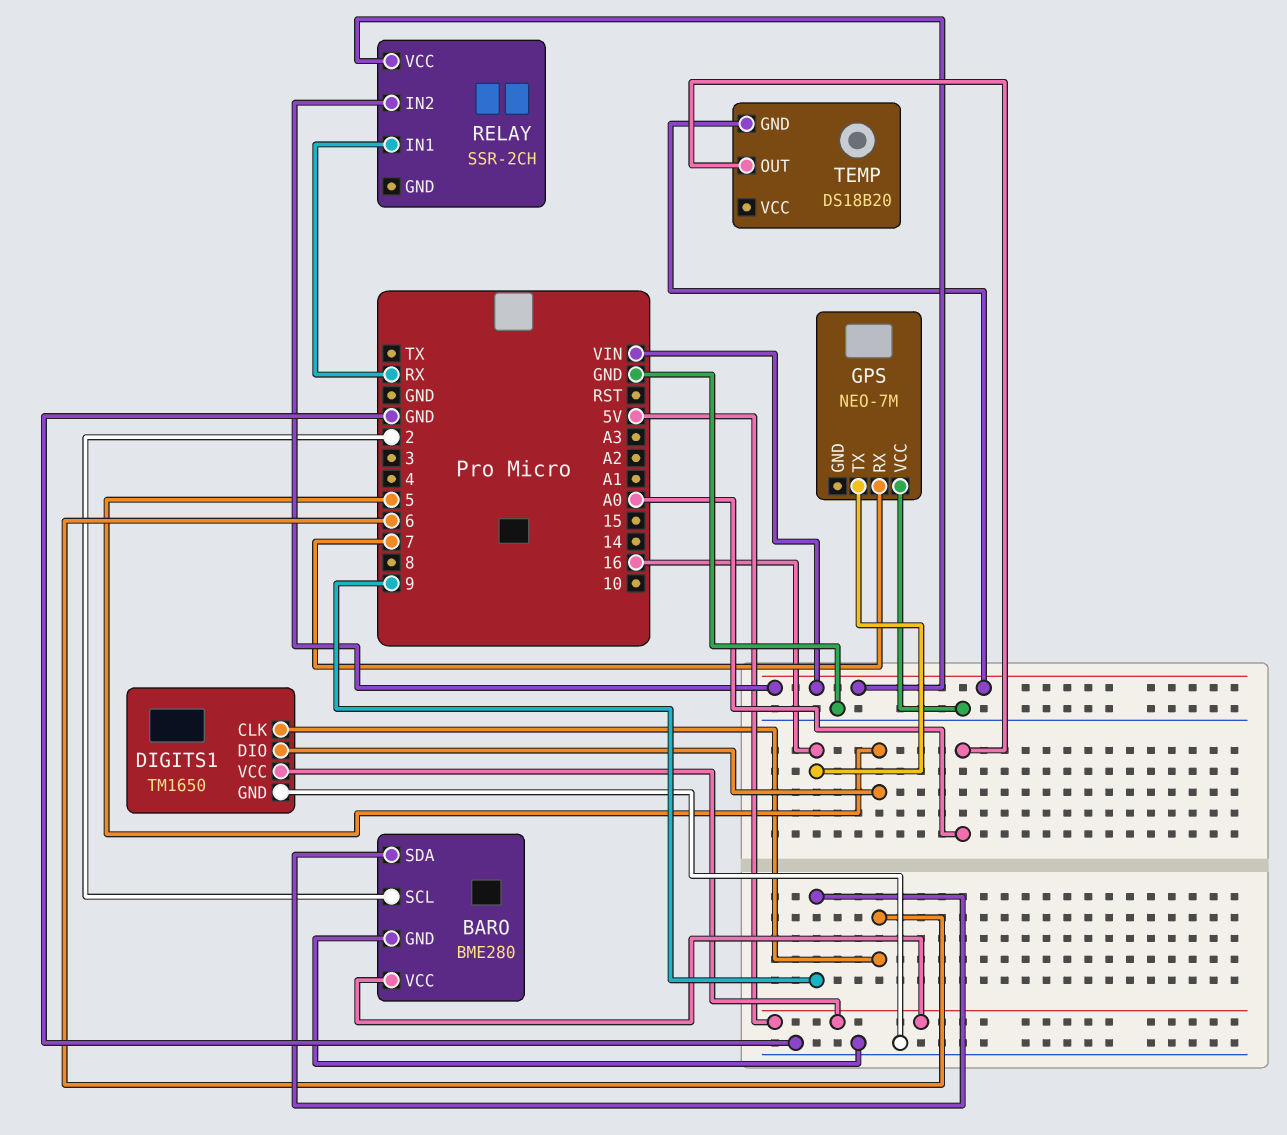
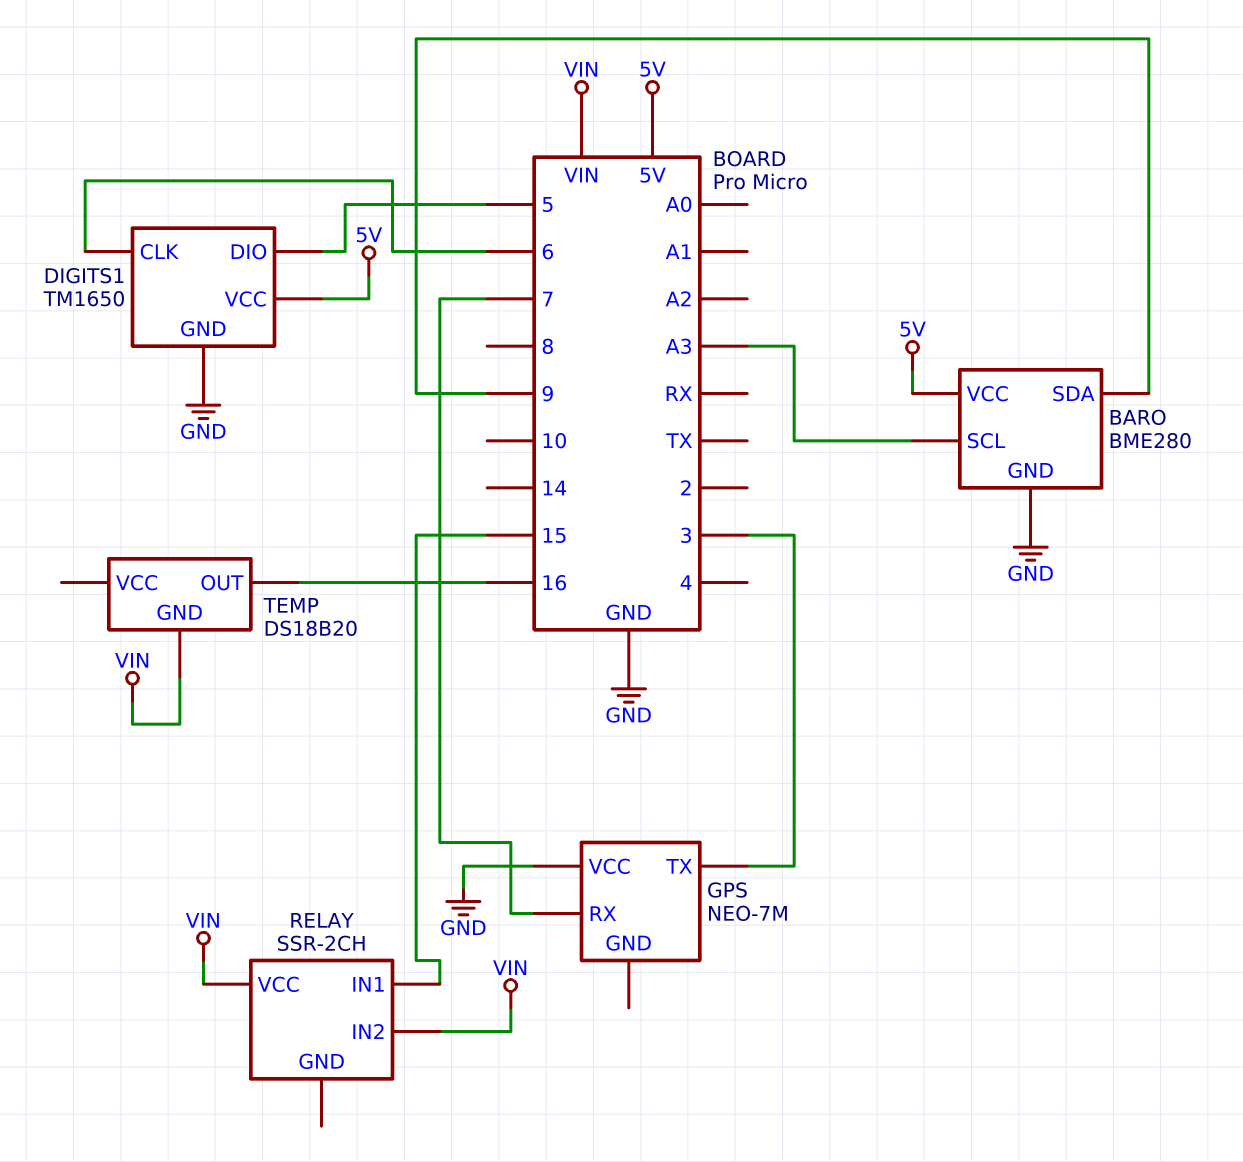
BARO pin SCL: 2 -> A3
GPS pin TX: 16 -> 3
RELAY pin IN1: RX -> 15
TEMP pin OUT: A0 -> 16

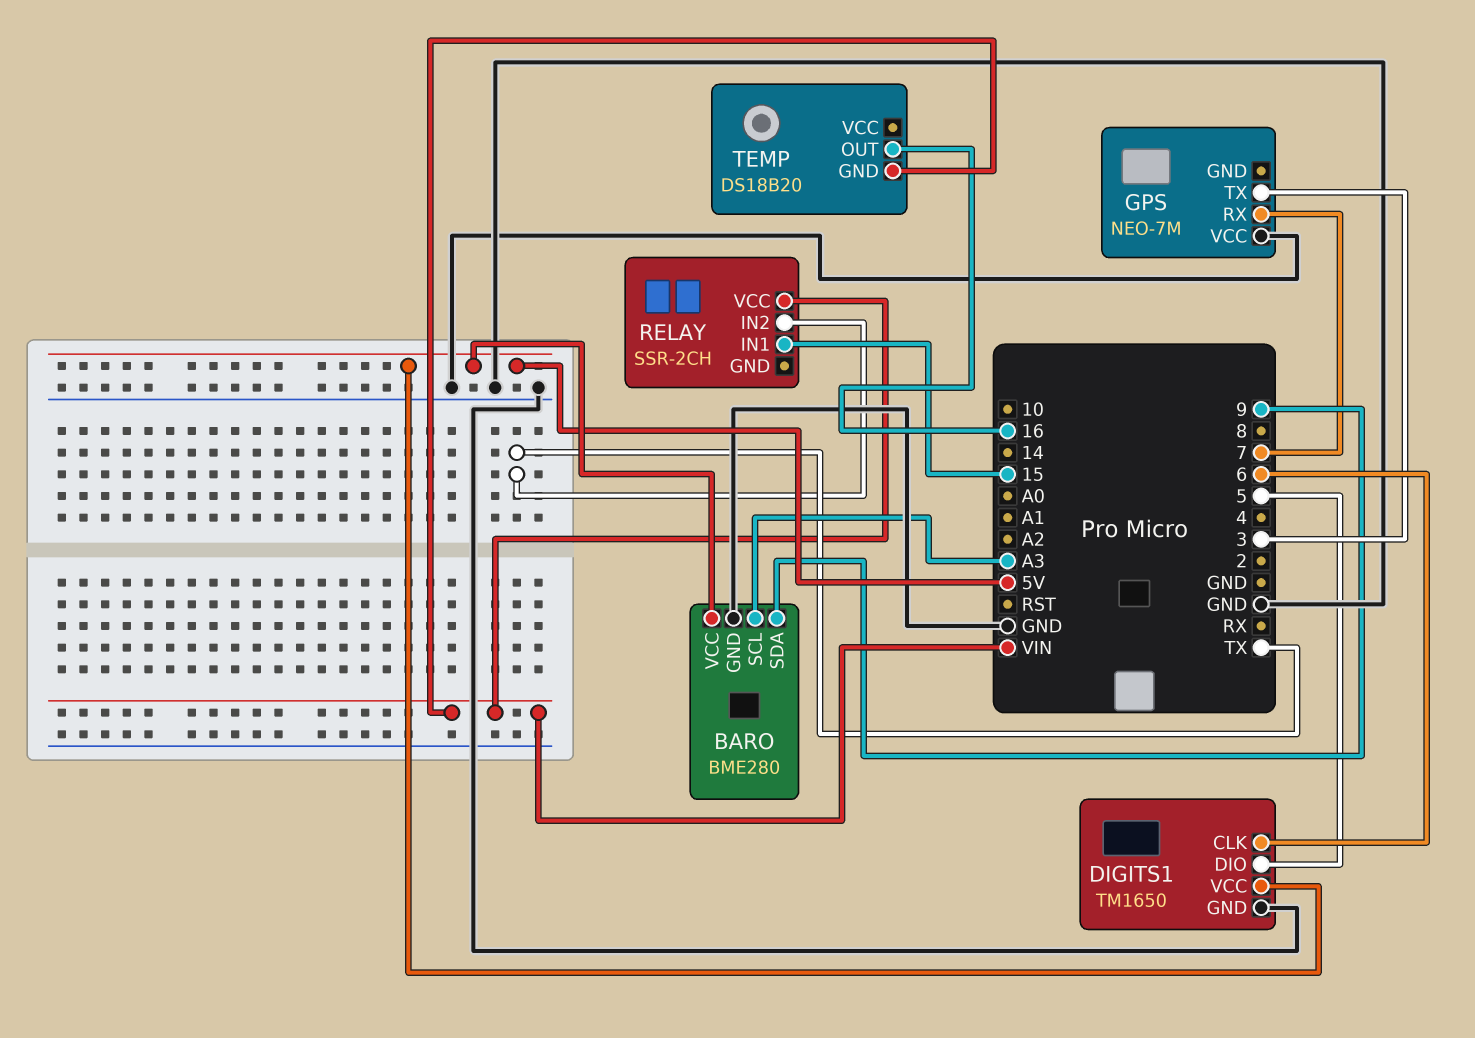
RELAY pin IN2: VIN -> TX

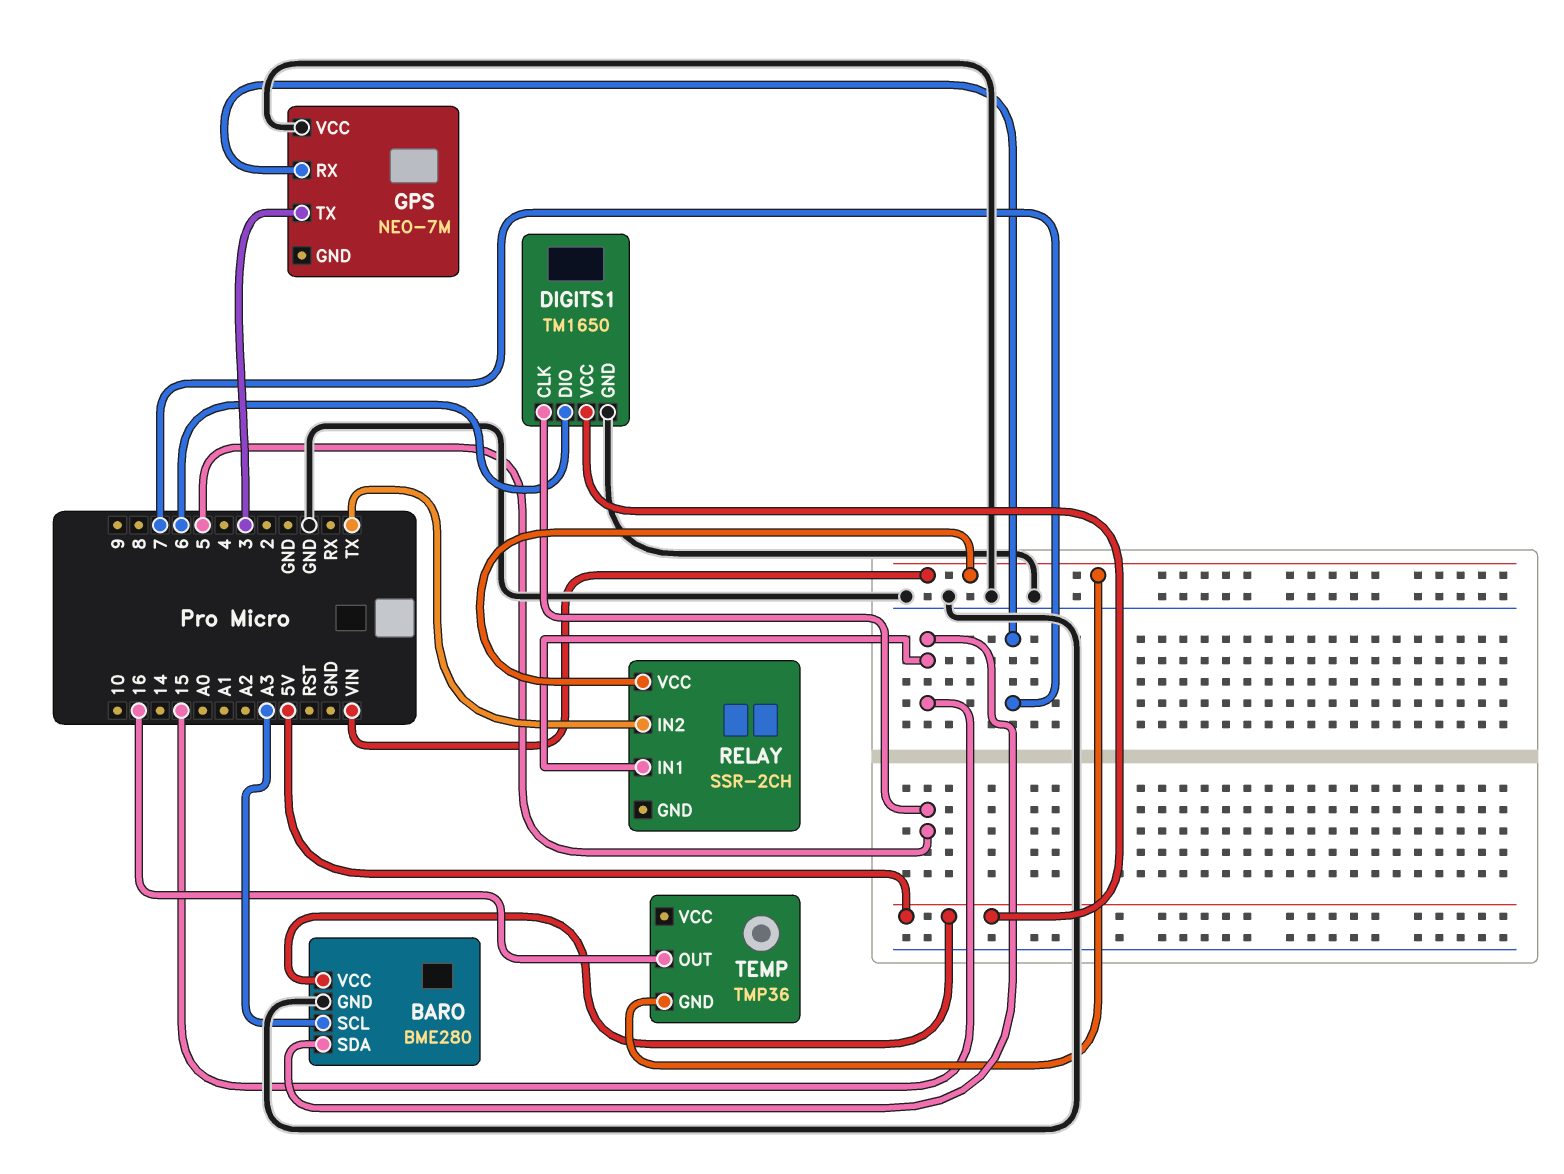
BARO pin SDA: 9 -> 15
DIGITS1 pin CLK: 6 -> 5
DIGITS1 pin DIO: 5 -> 6
TEMP: DS18B20 -> TMP36

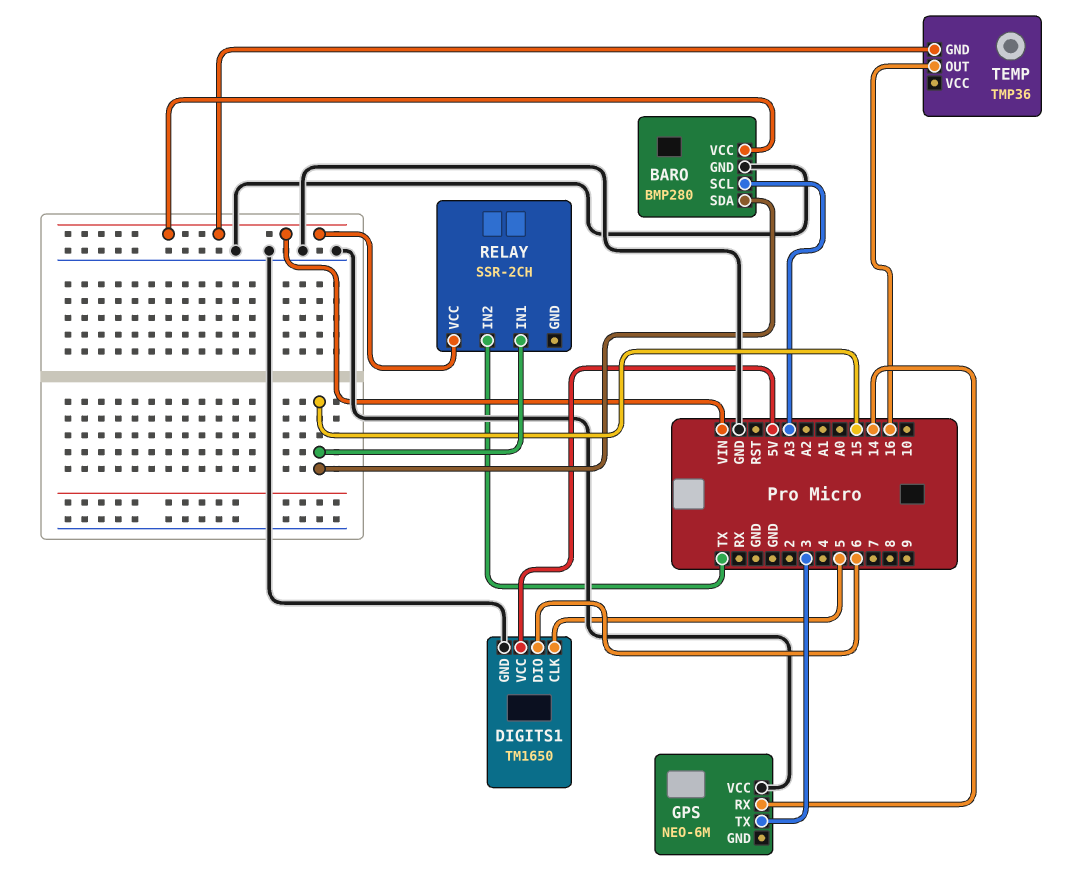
BARO: BME280 -> BMP280
BARO pin VCC: 5V -> VIN
GPS: NEO-7M -> NEO-6M
GPS pin RX: 7 -> 14

